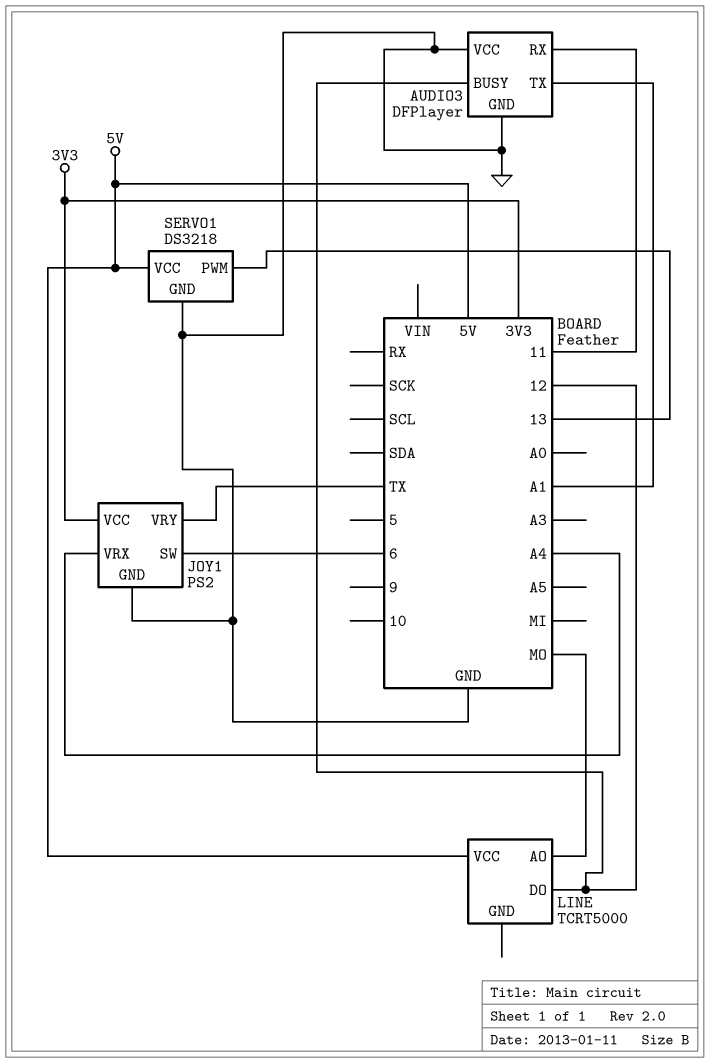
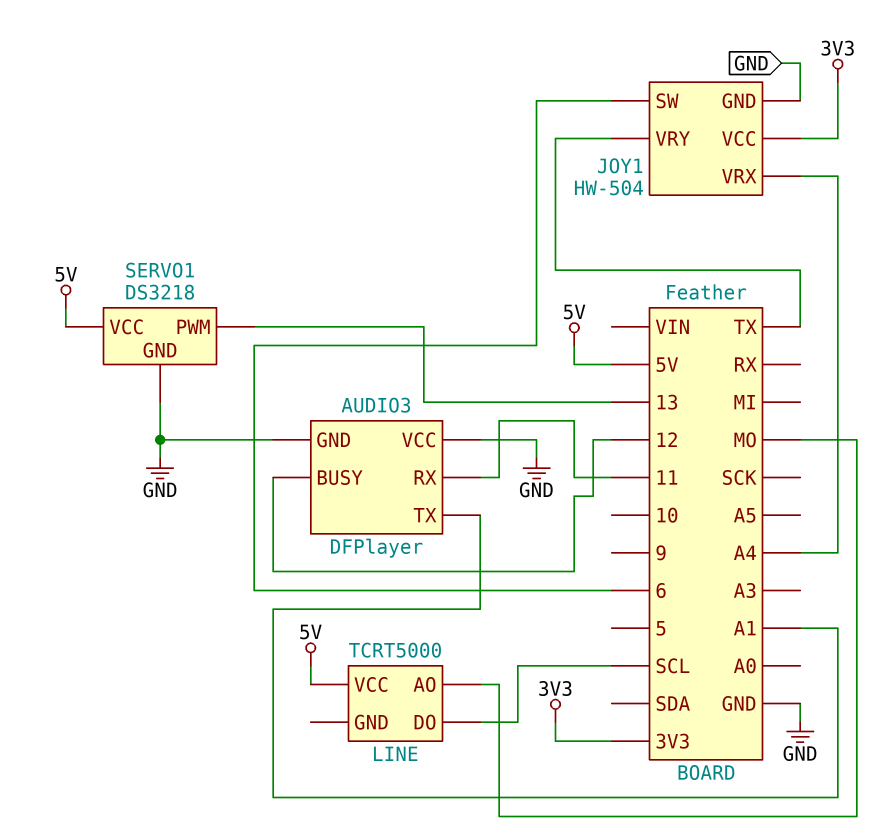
JOY1: PS2 -> HW-504
LINE pin DO: 12 -> SCL

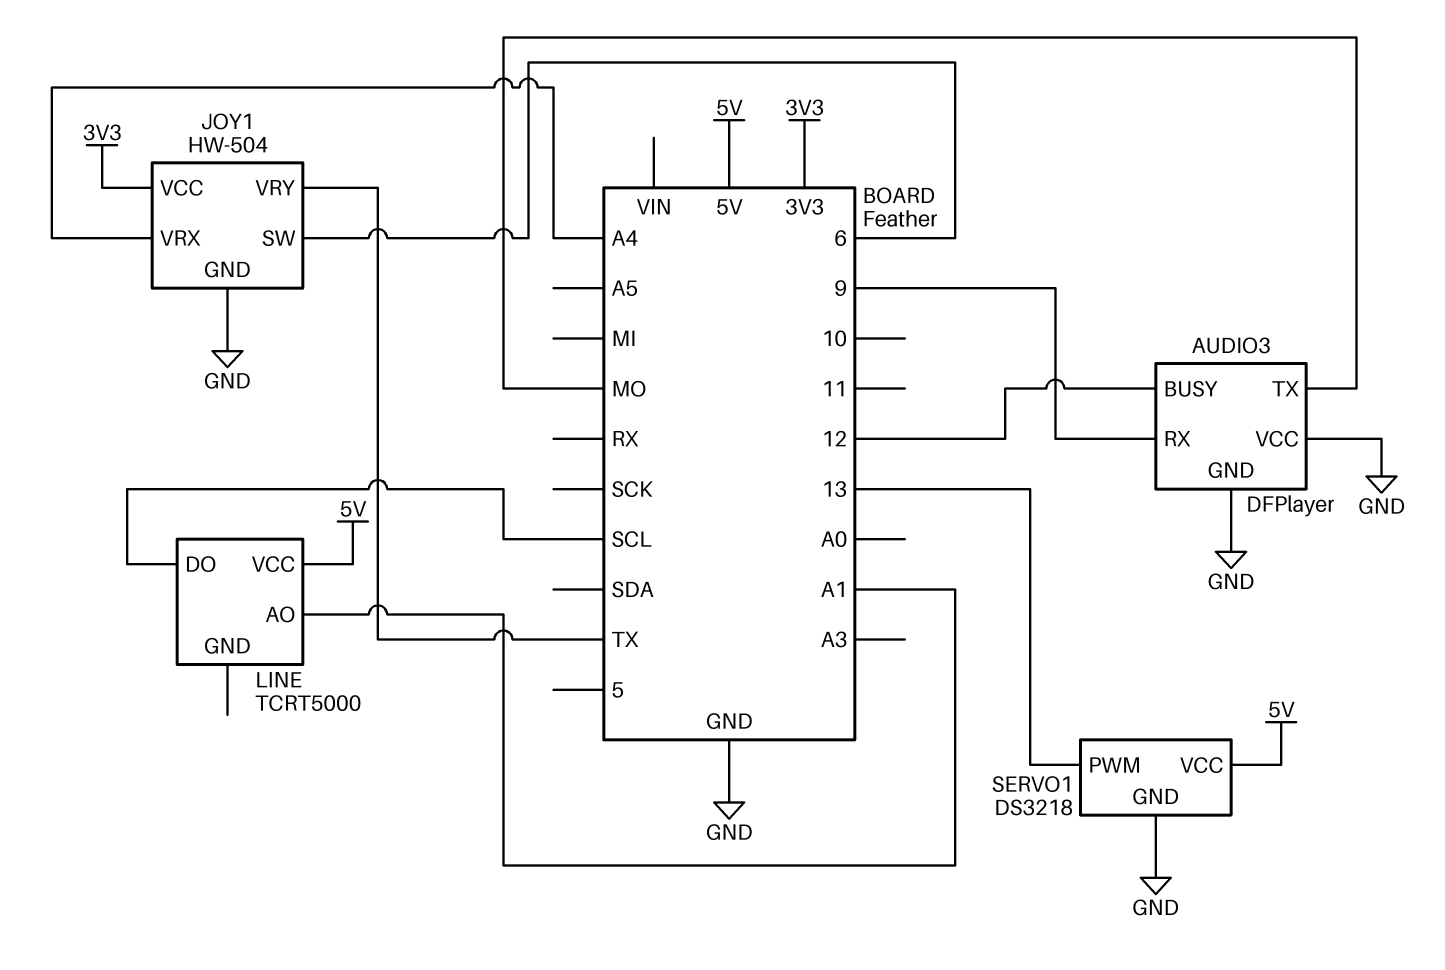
AUDIO3 pin RX: 11 -> 9
AUDIO3 pin TX: A1 -> MO
LINE pin AO: MO -> A1

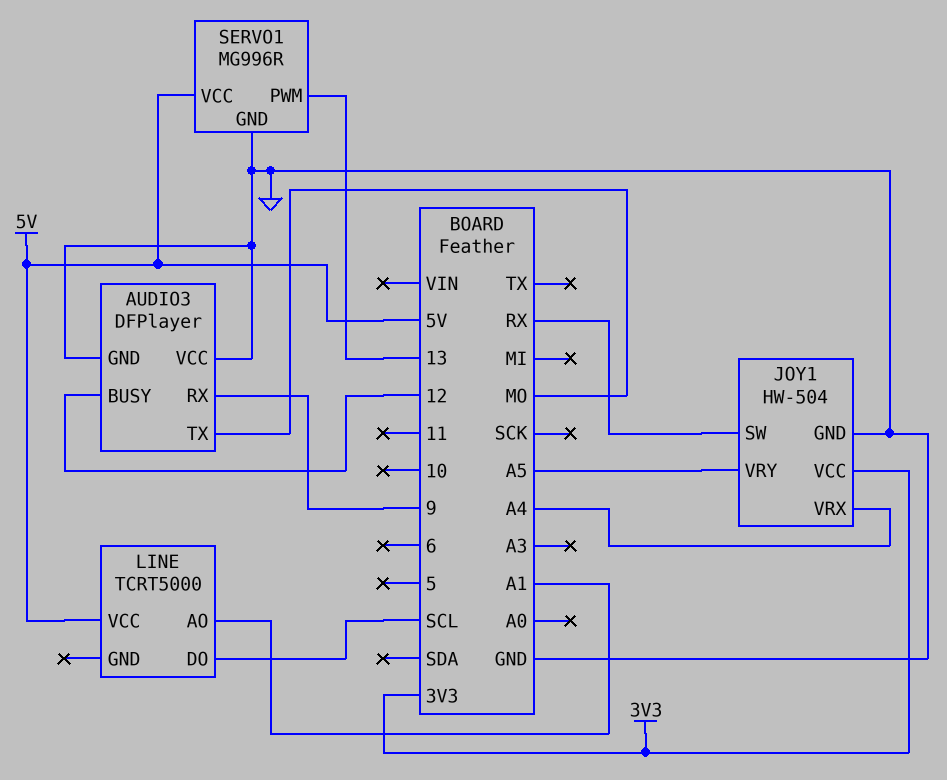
JOY1 pin SW: 6 -> RX
JOY1 pin VRY: TX -> A5
SERVO1: DS3218 -> MG996R

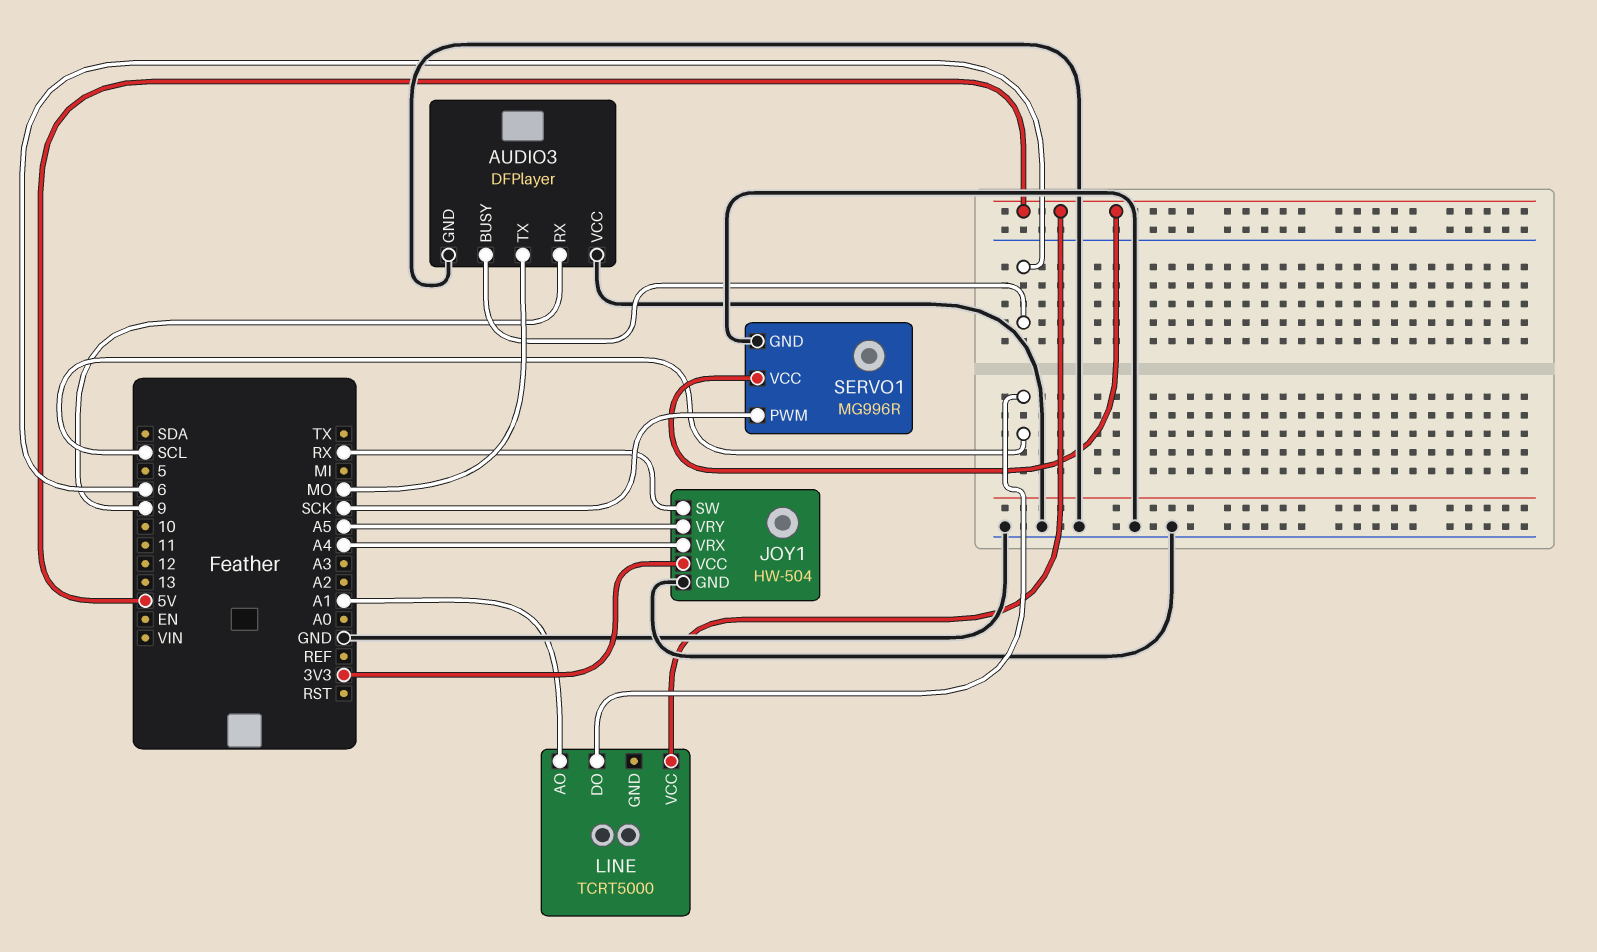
AUDIO3 pin BUSY: 12 -> 6
SERVO1 pin PWM: 13 -> SCK

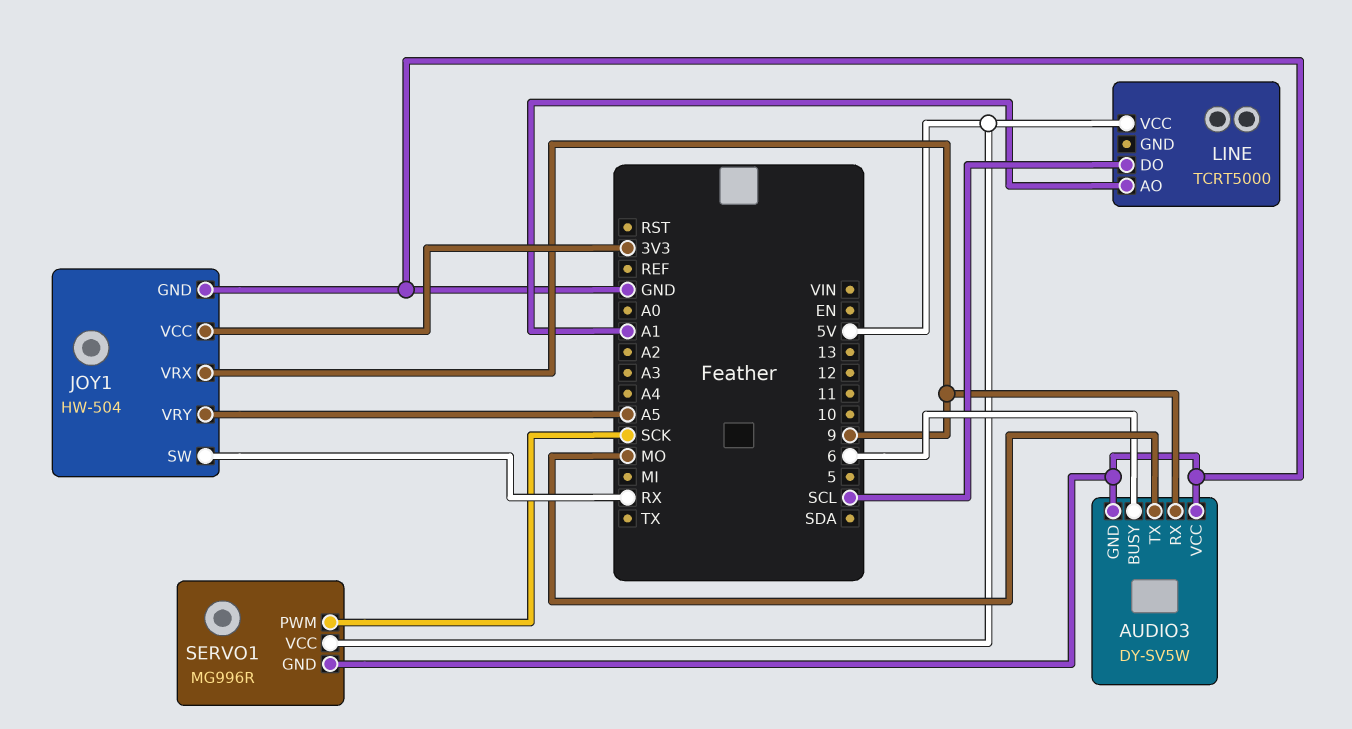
AUDIO3: DFPlayer -> DY-SV5W
JOY1 pin VRX: A4 -> 9

